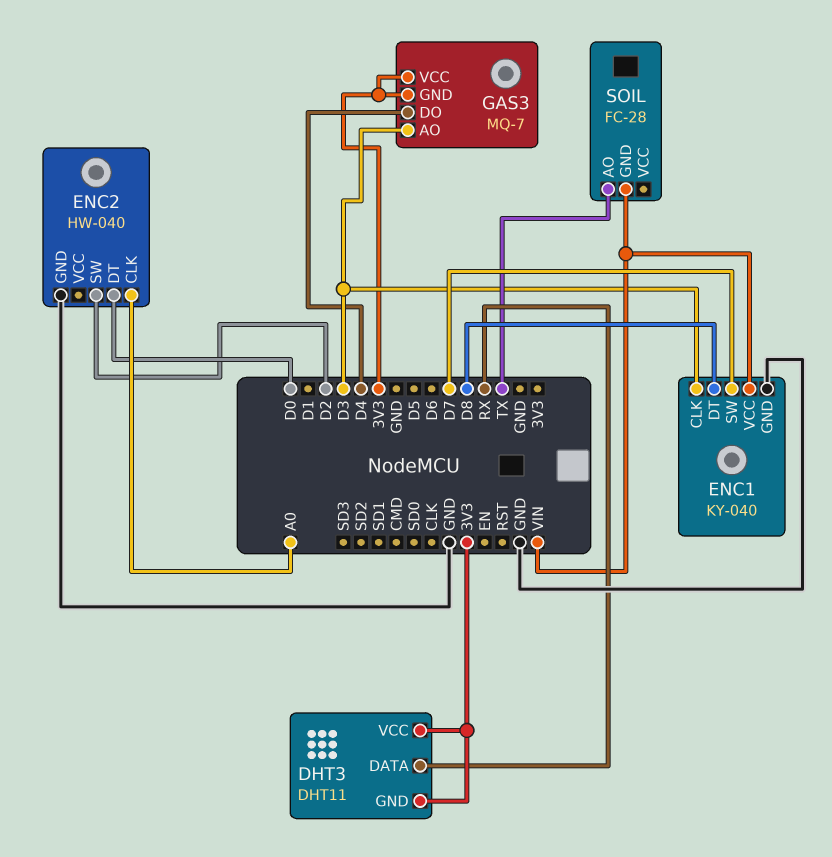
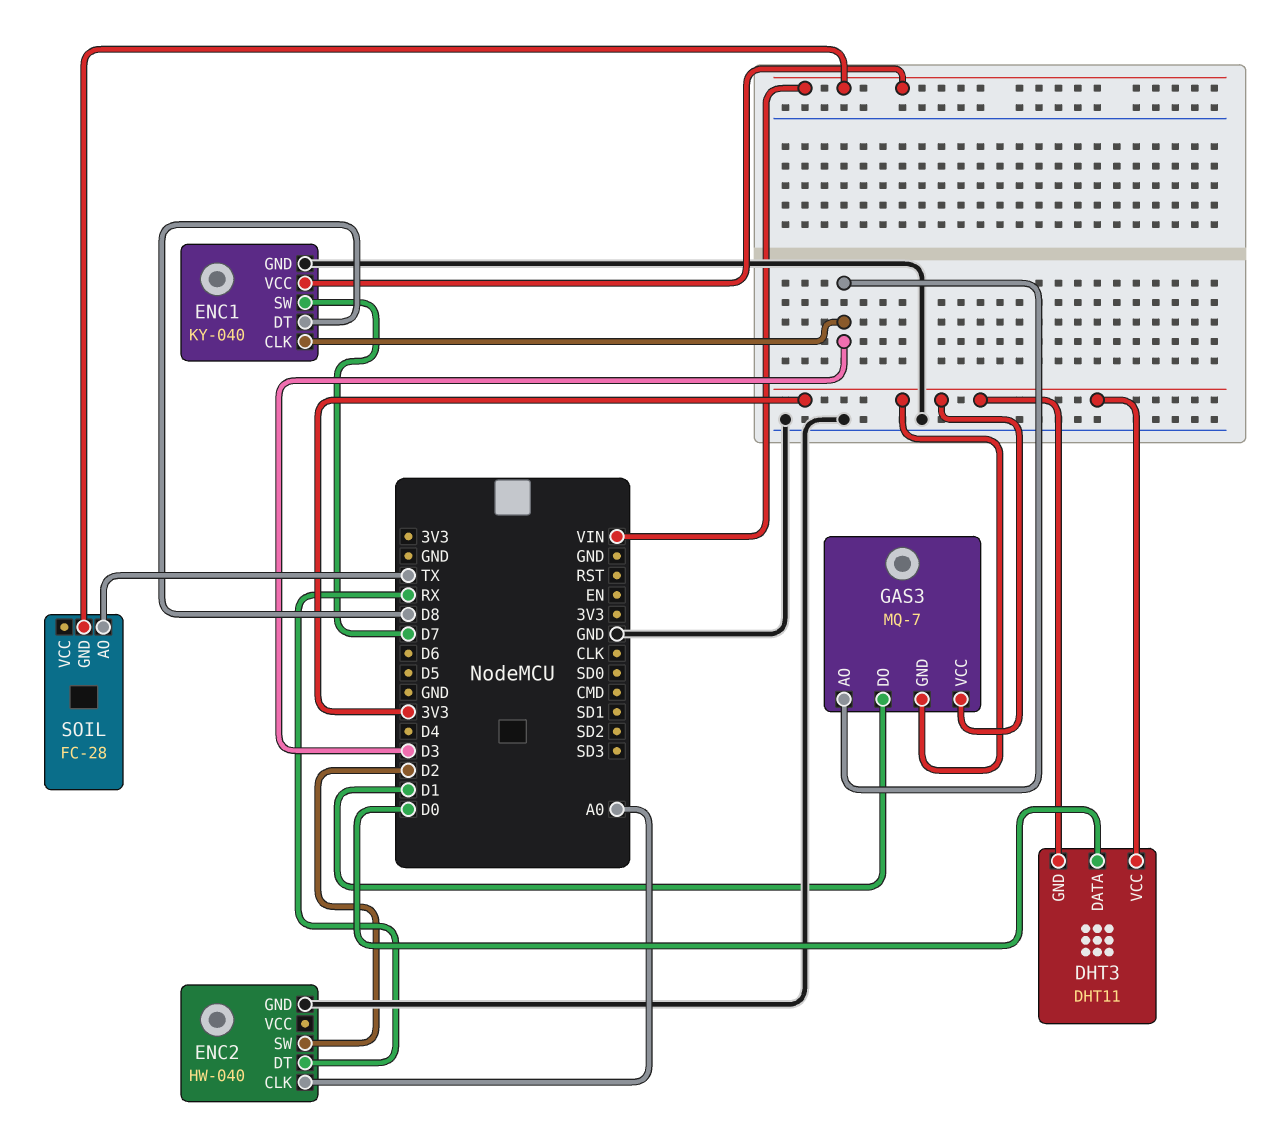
DHT3 pin DATA: RX -> D0
ENC2 pin DT: D0 -> RX
GAS3 pin DO: D4 -> D1

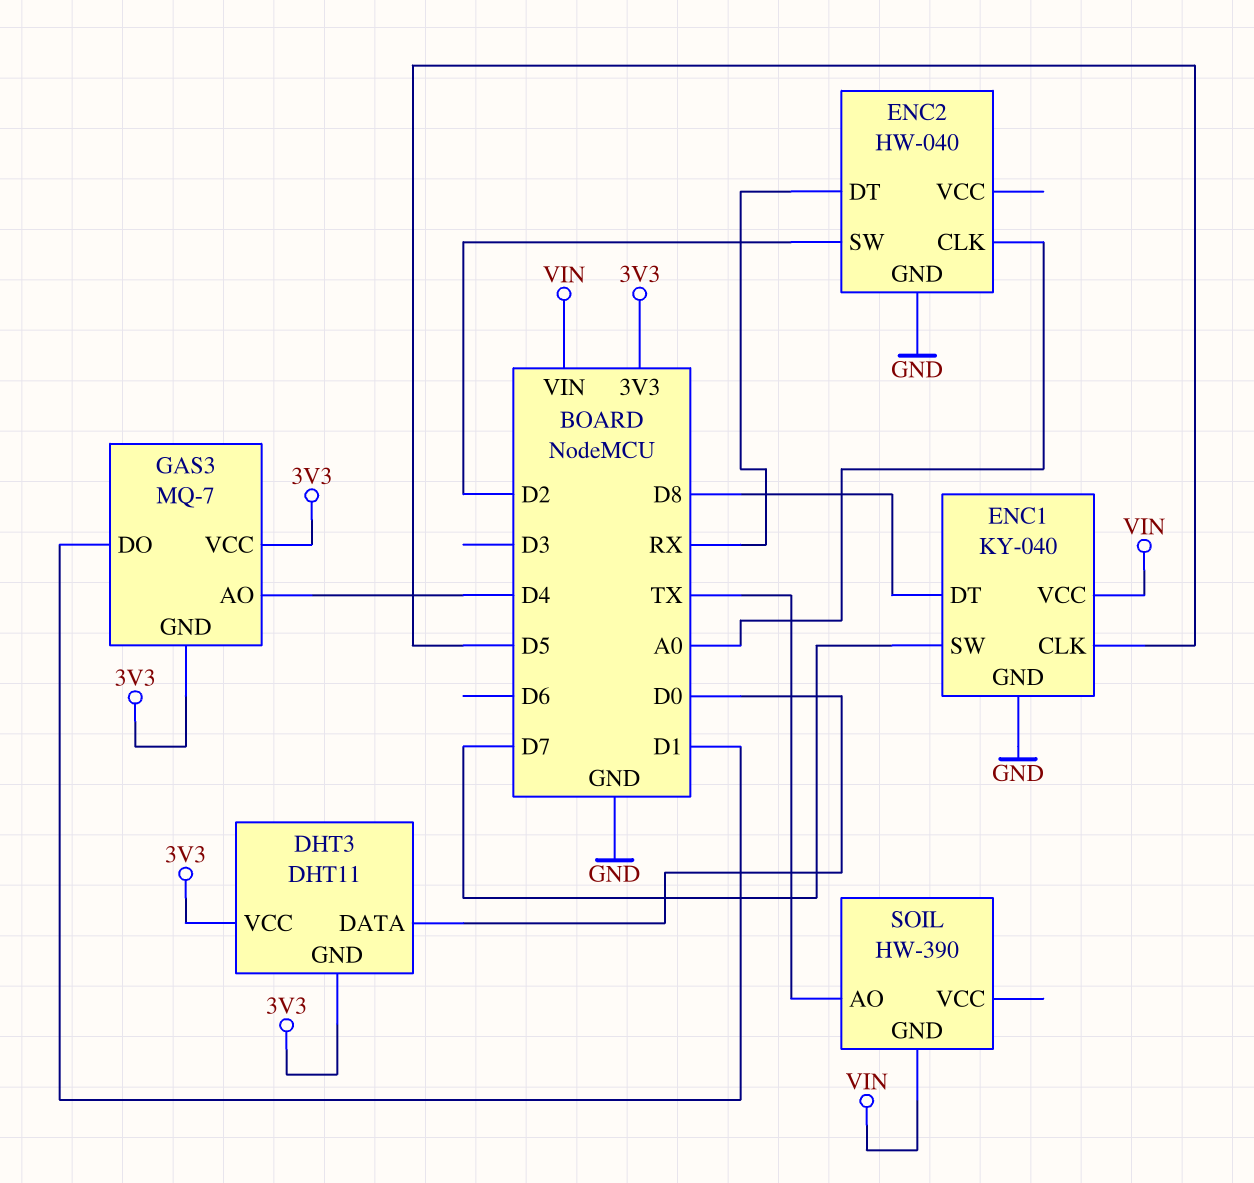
ENC1 pin CLK: D3 -> D5
GAS3 pin AO: D3 -> D4
SOIL: FC-28 -> HW-390

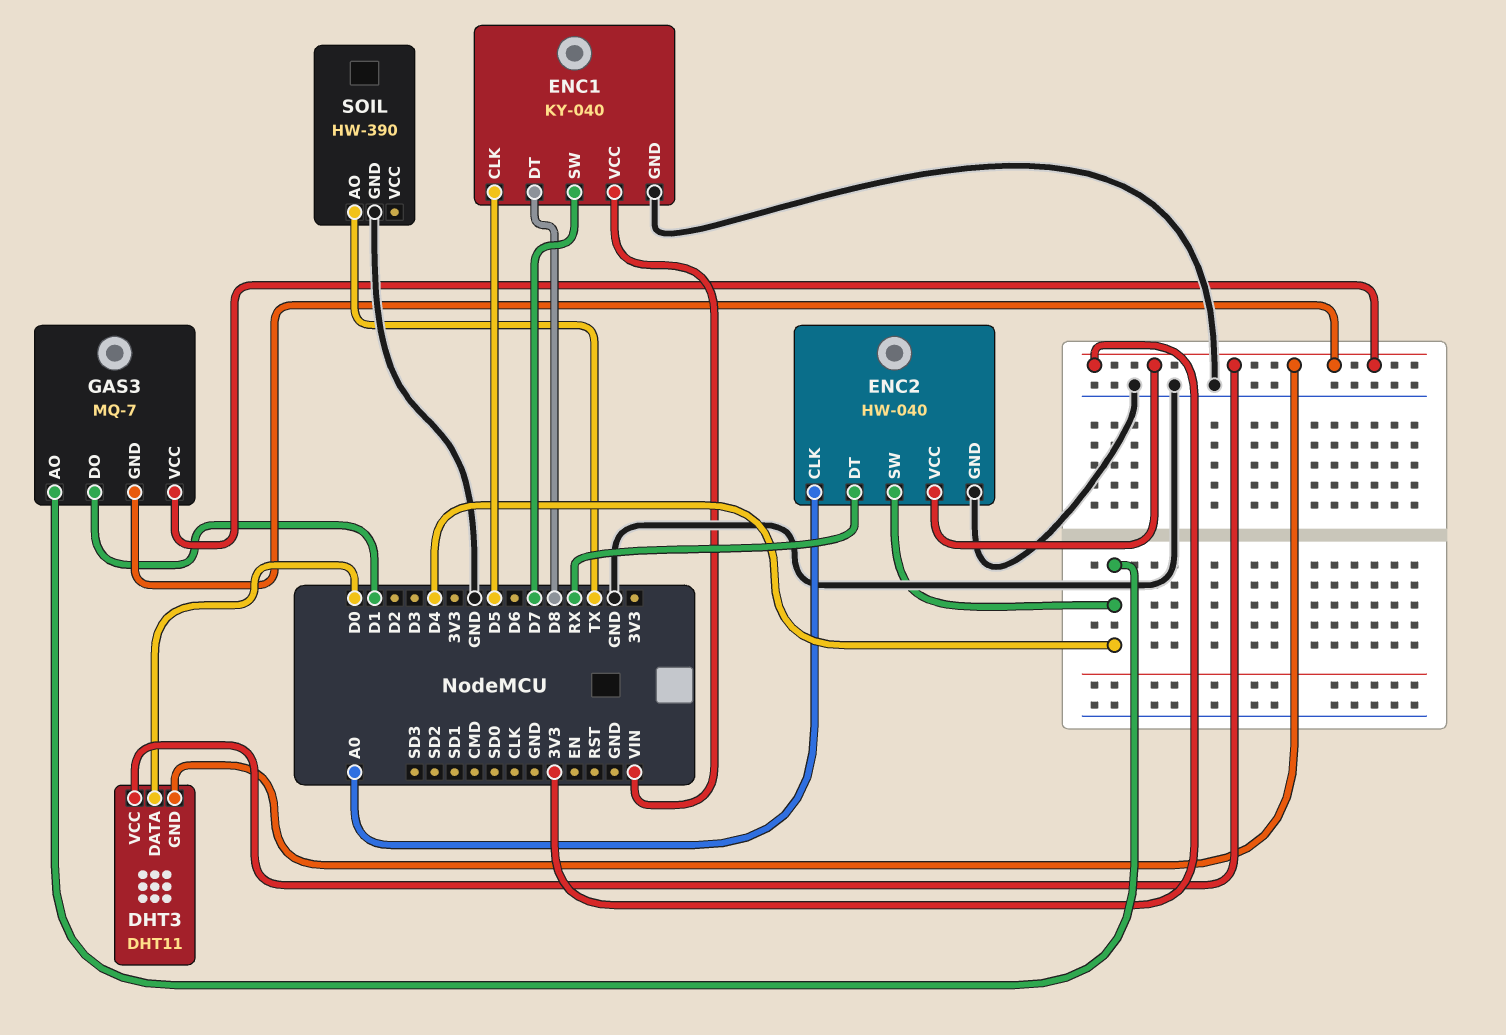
ENC2 pin SW: D2 -> D4
ENC2 pin VCC: none -> 3V3
SOIL pin GND: VIN -> GND

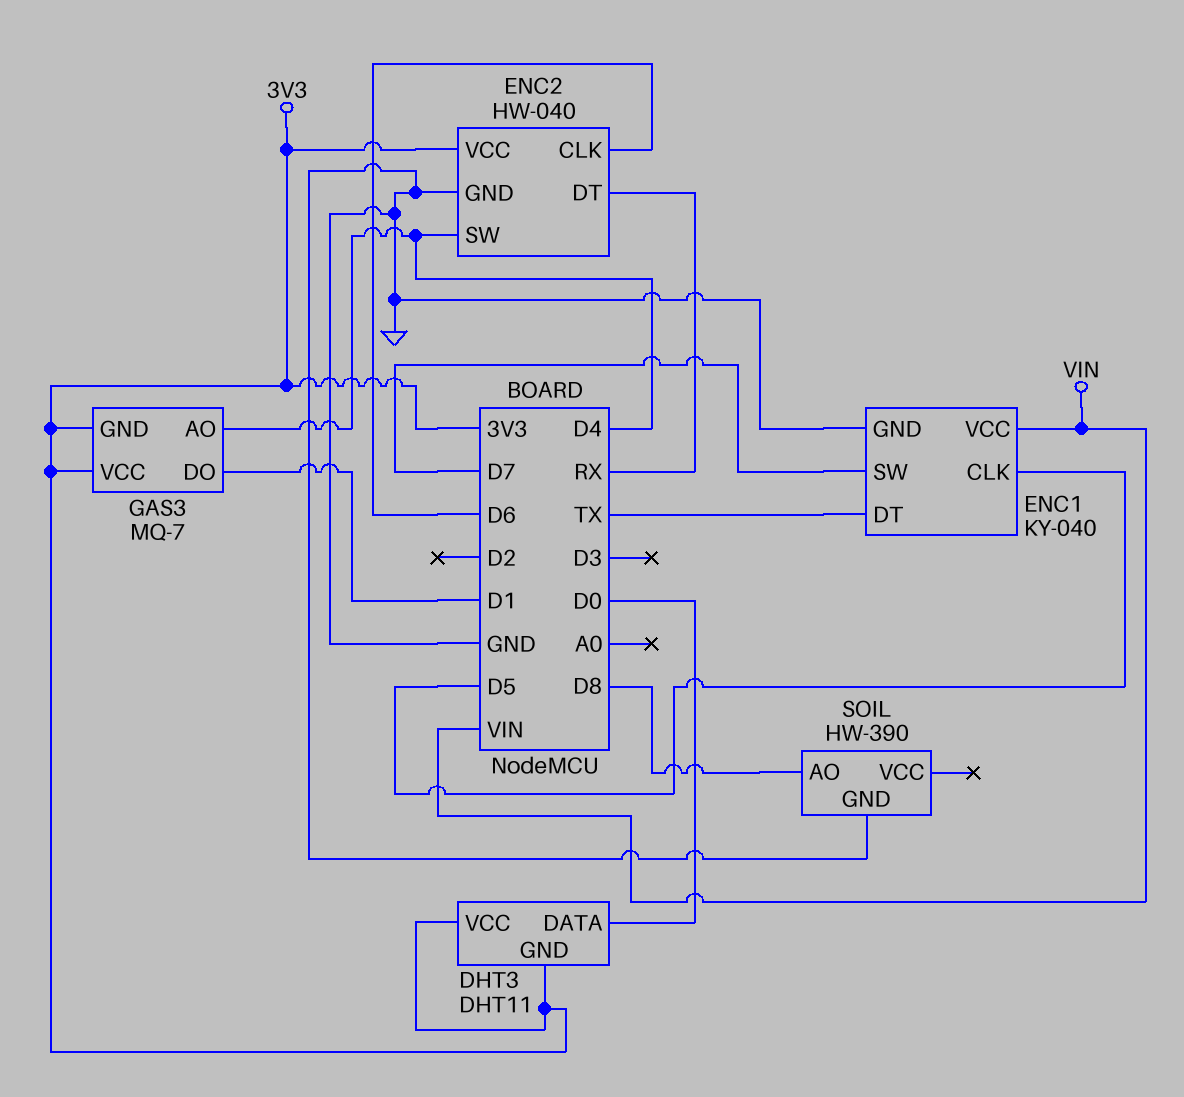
ENC1 pin DT: D8 -> TX
ENC2 pin CLK: A0 -> D6
SOIL pin AO: TX -> D8

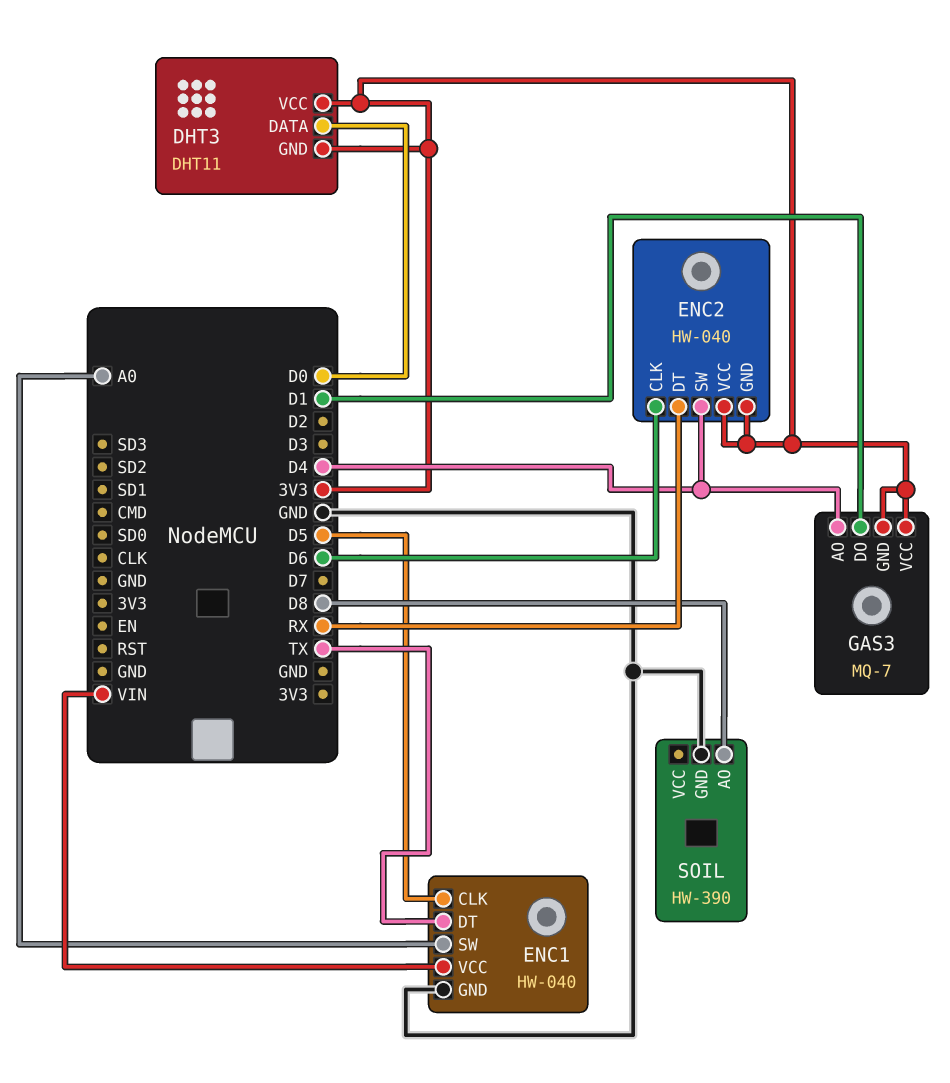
ENC1: KY-040 -> HW-040
ENC1 pin SW: D7 -> A0
ENC2 pin GND: GND -> 3V3

